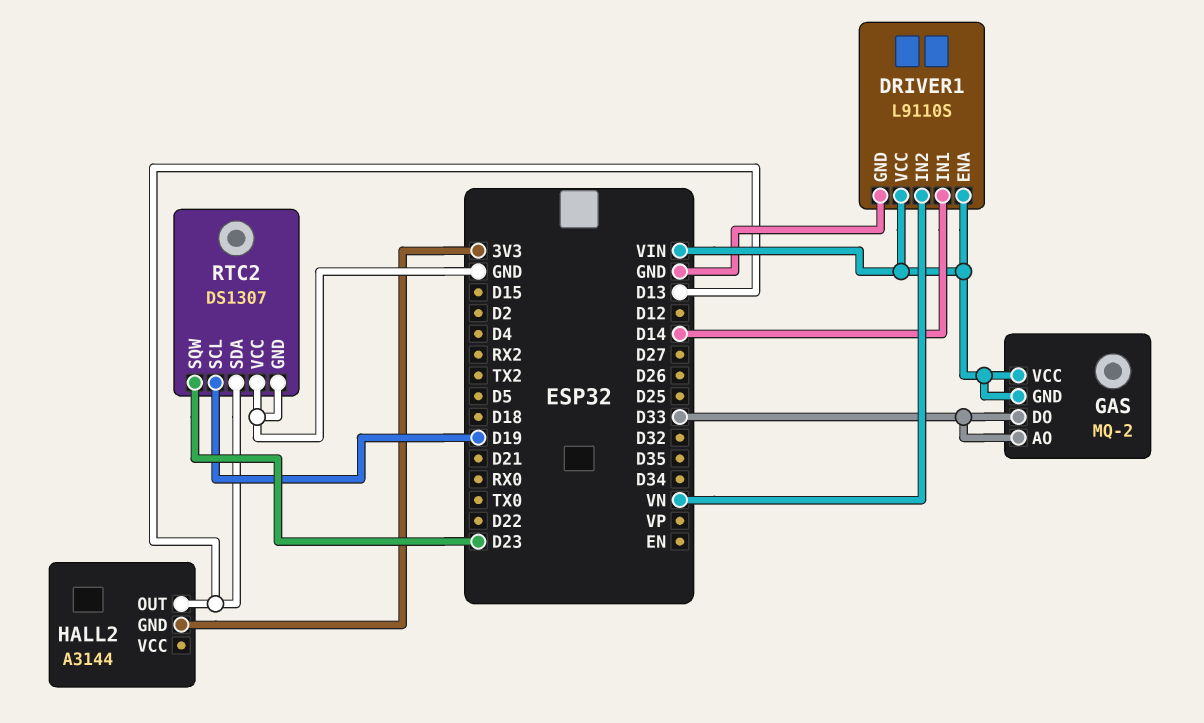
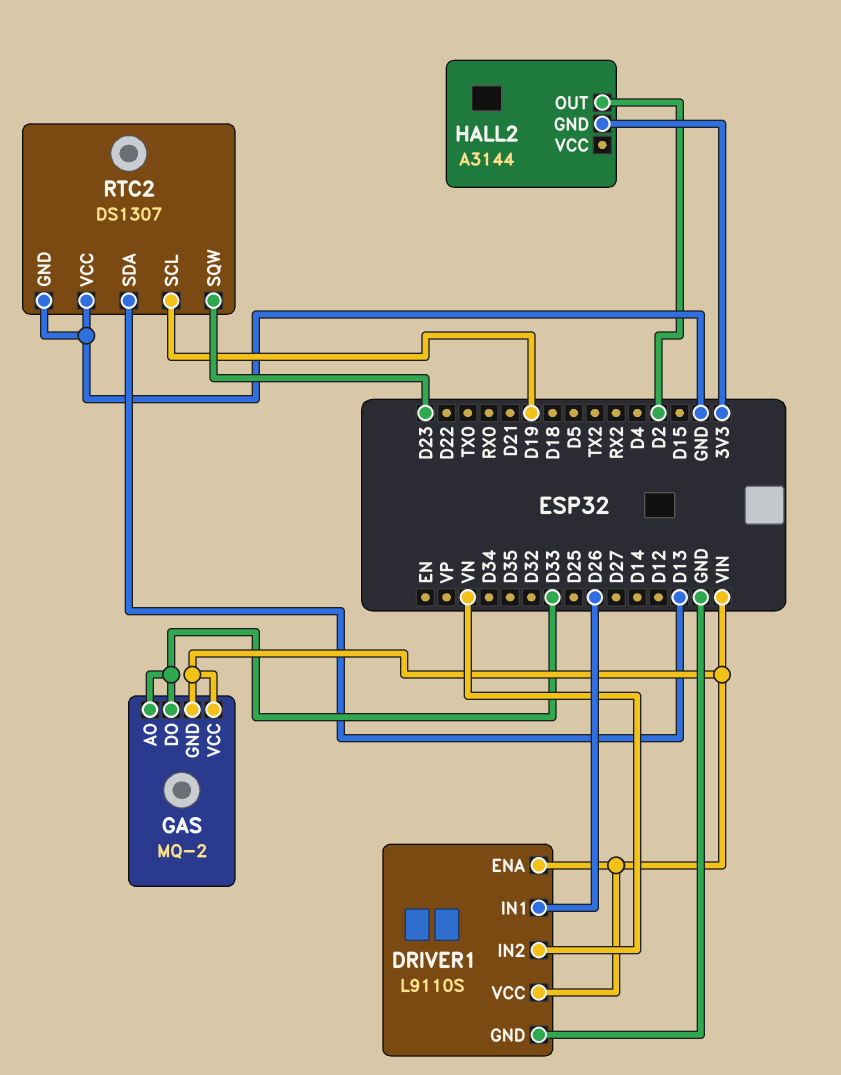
DRIVER1 pin IN1: D14 -> D26
HALL2 pin OUT: D13 -> D2

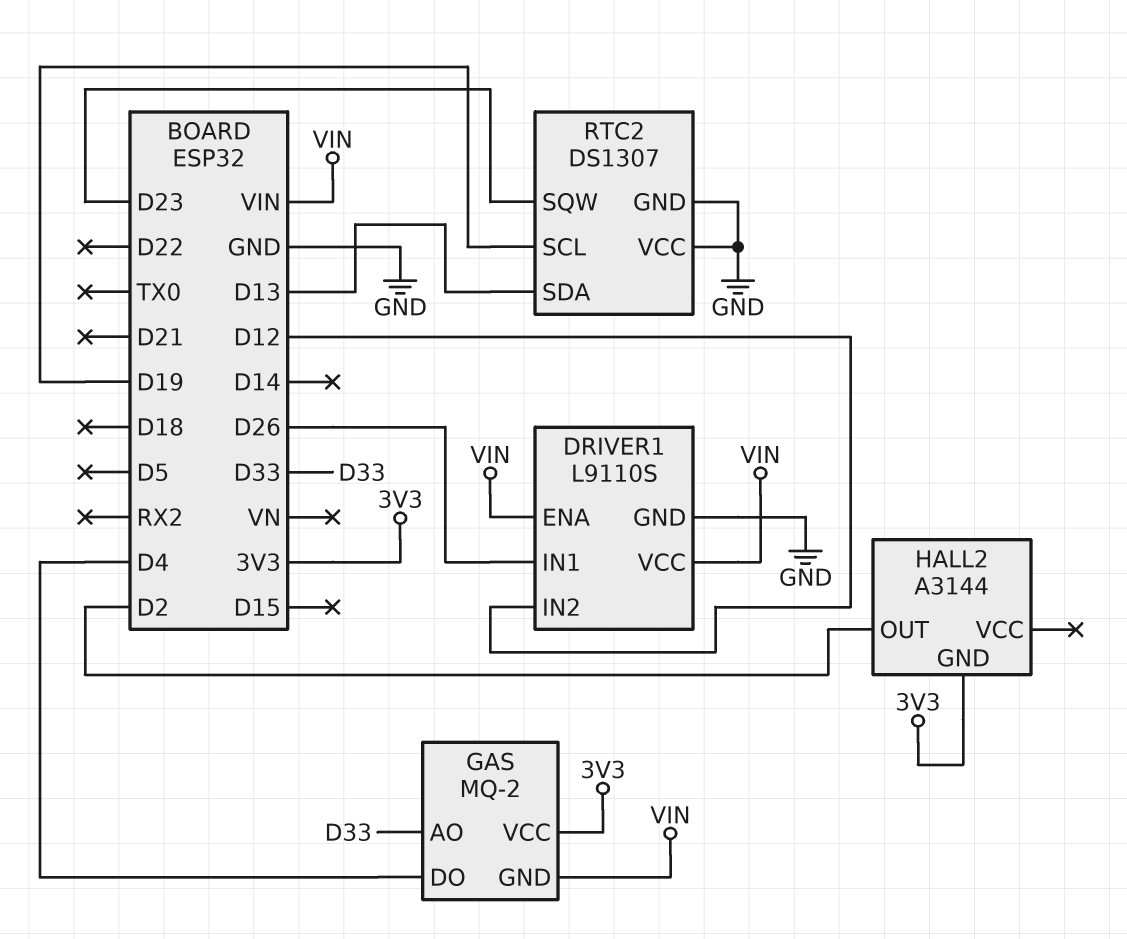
DRIVER1 pin IN2: VN -> D12
GAS pin DO: D33 -> D4
GAS pin VCC: VIN -> 3V3

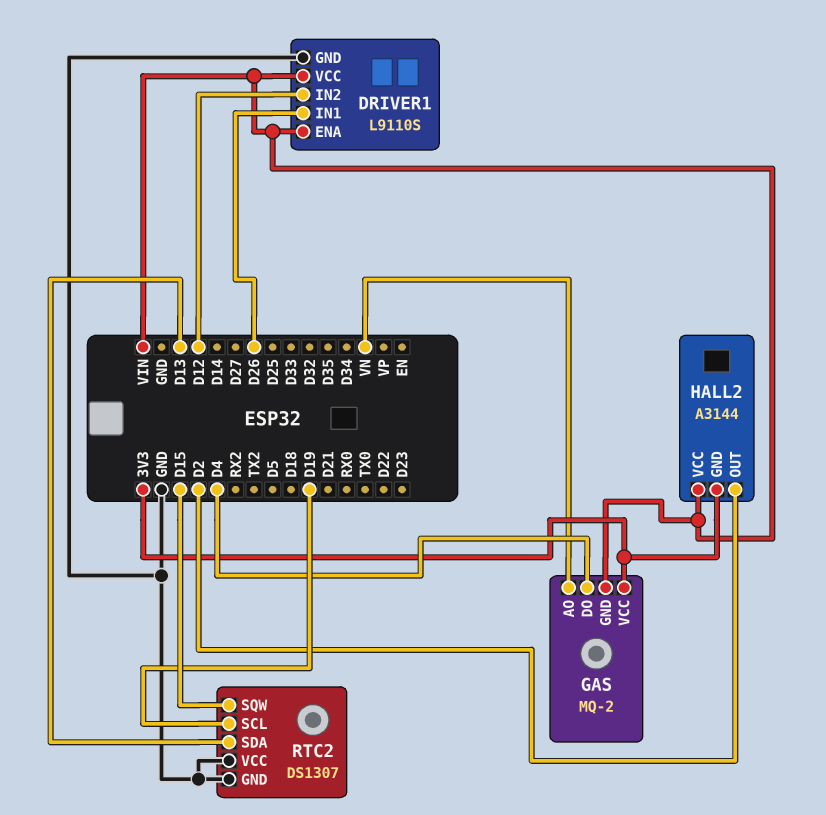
GAS pin AO: D33 -> VN
HALL2 pin VCC: none -> VIN
RTC2 pin SQW: D23 -> D15

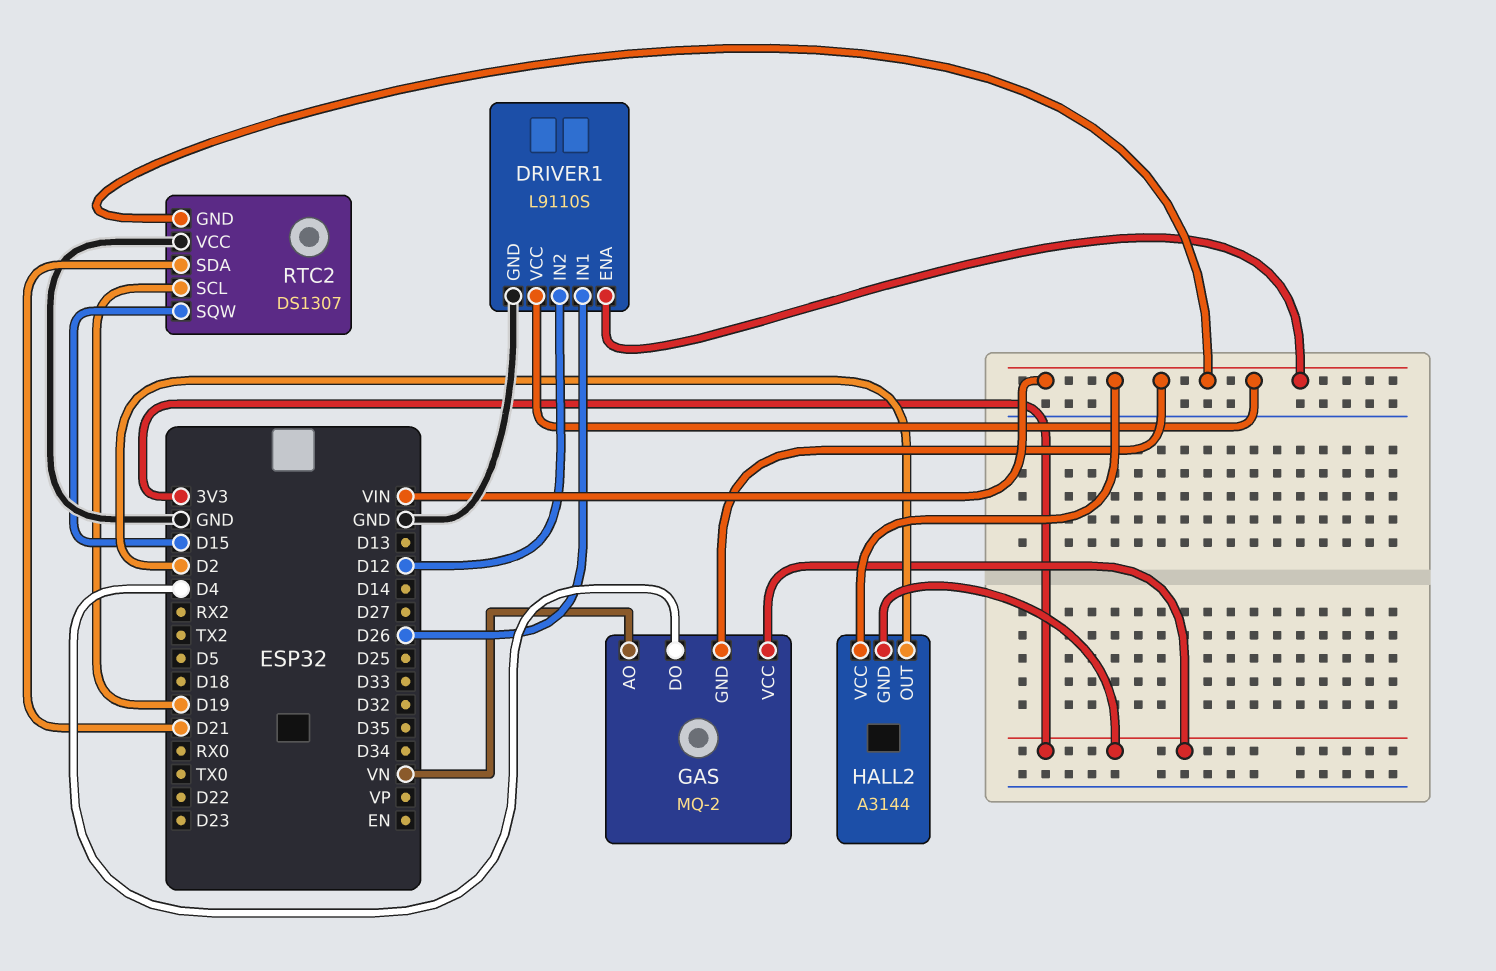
RTC2 pin GND: GND -> VIN
RTC2 pin SDA: D13 -> D21

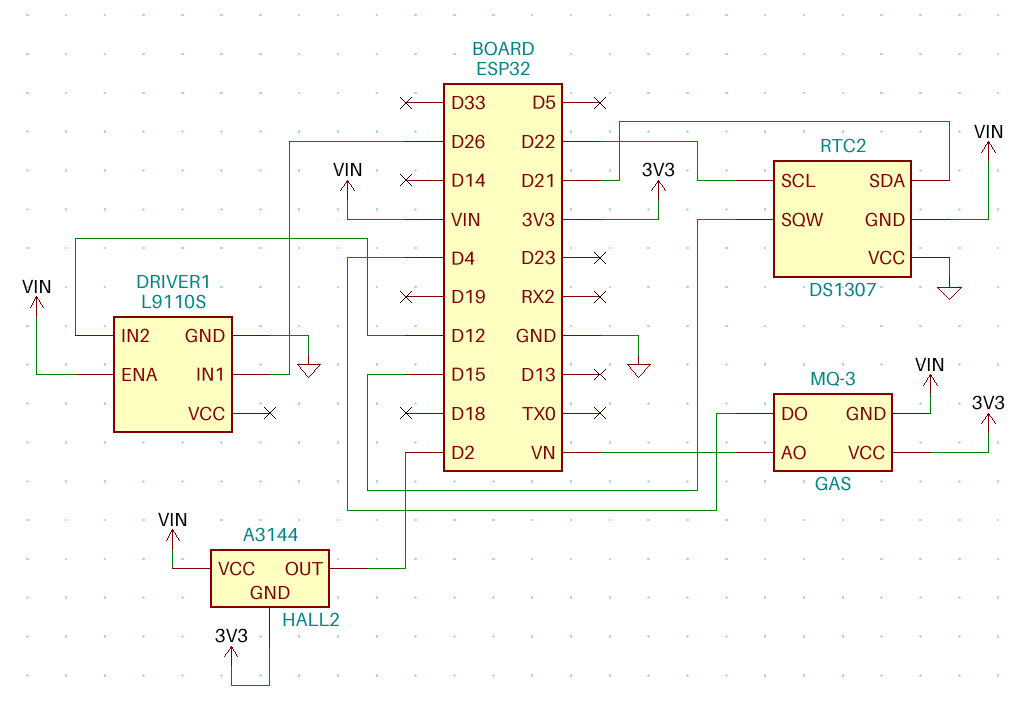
DRIVER1 pin VCC: VIN -> none
GAS: MQ-2 -> MQ-3
RTC2 pin SCL: D19 -> D22

